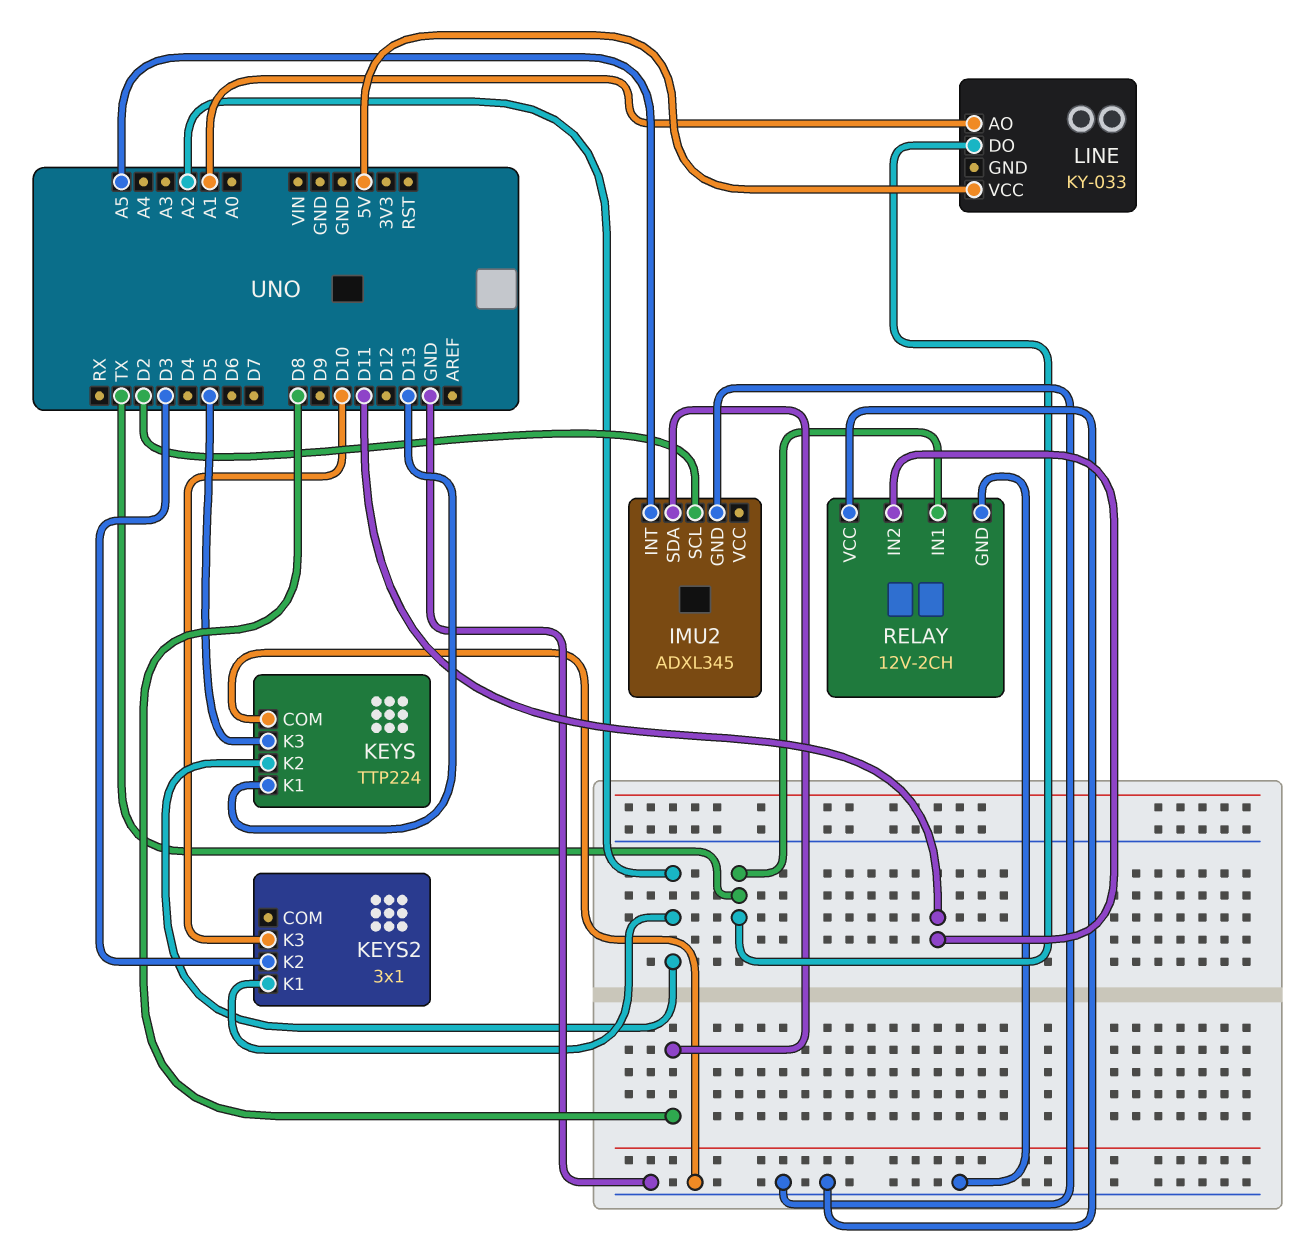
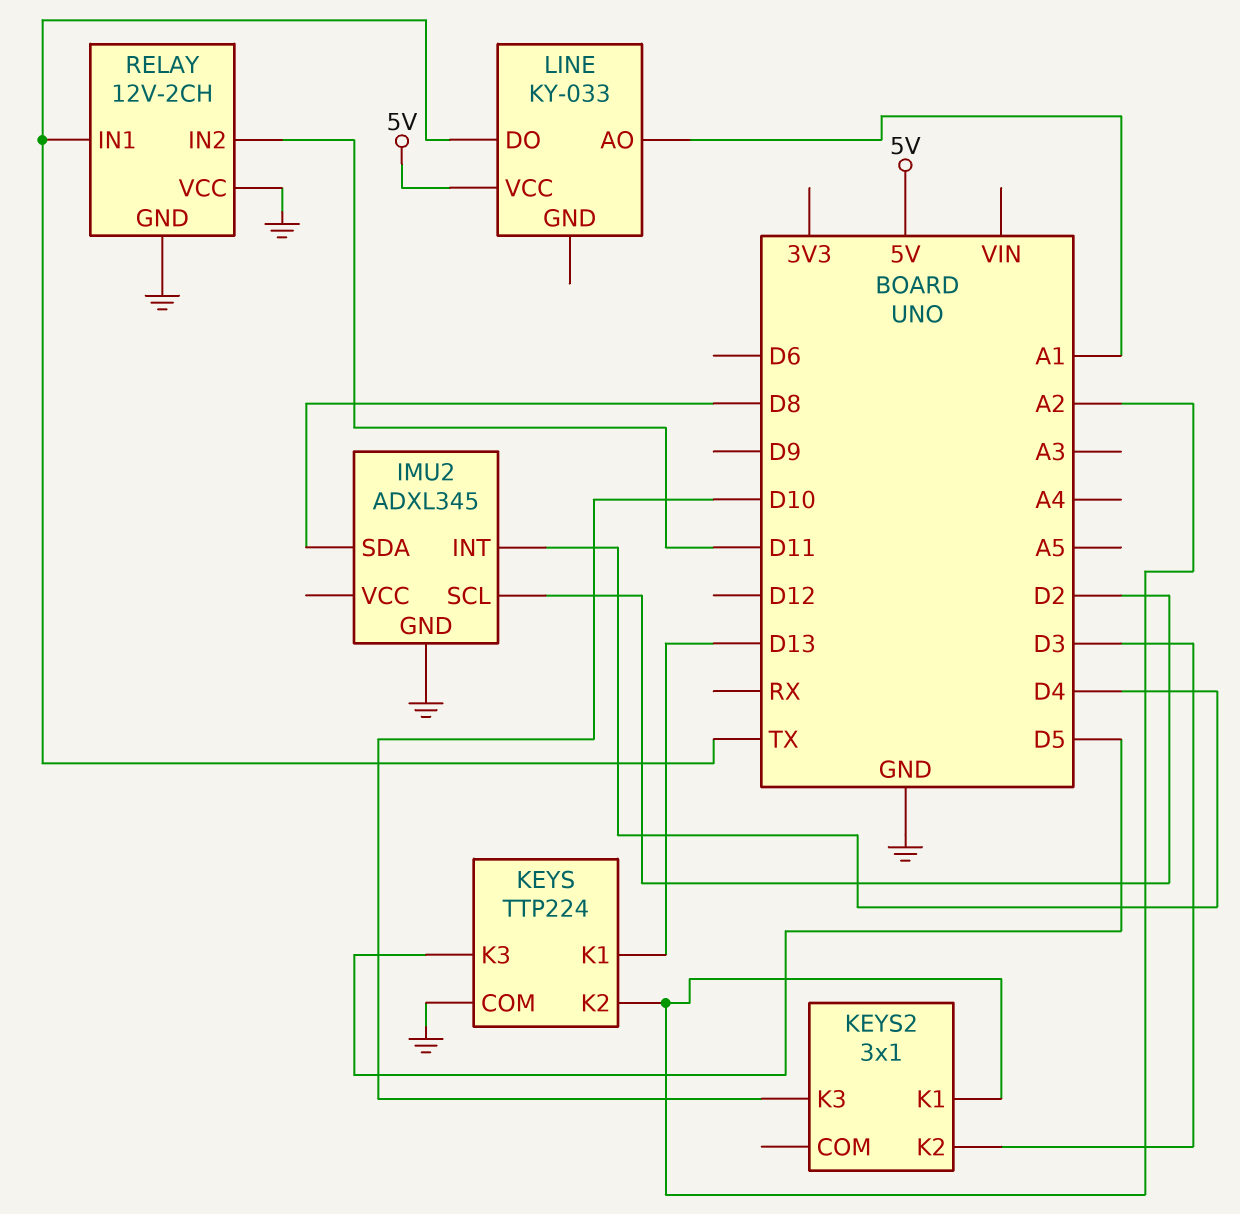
IMU2 pin INT: A5 -> D4

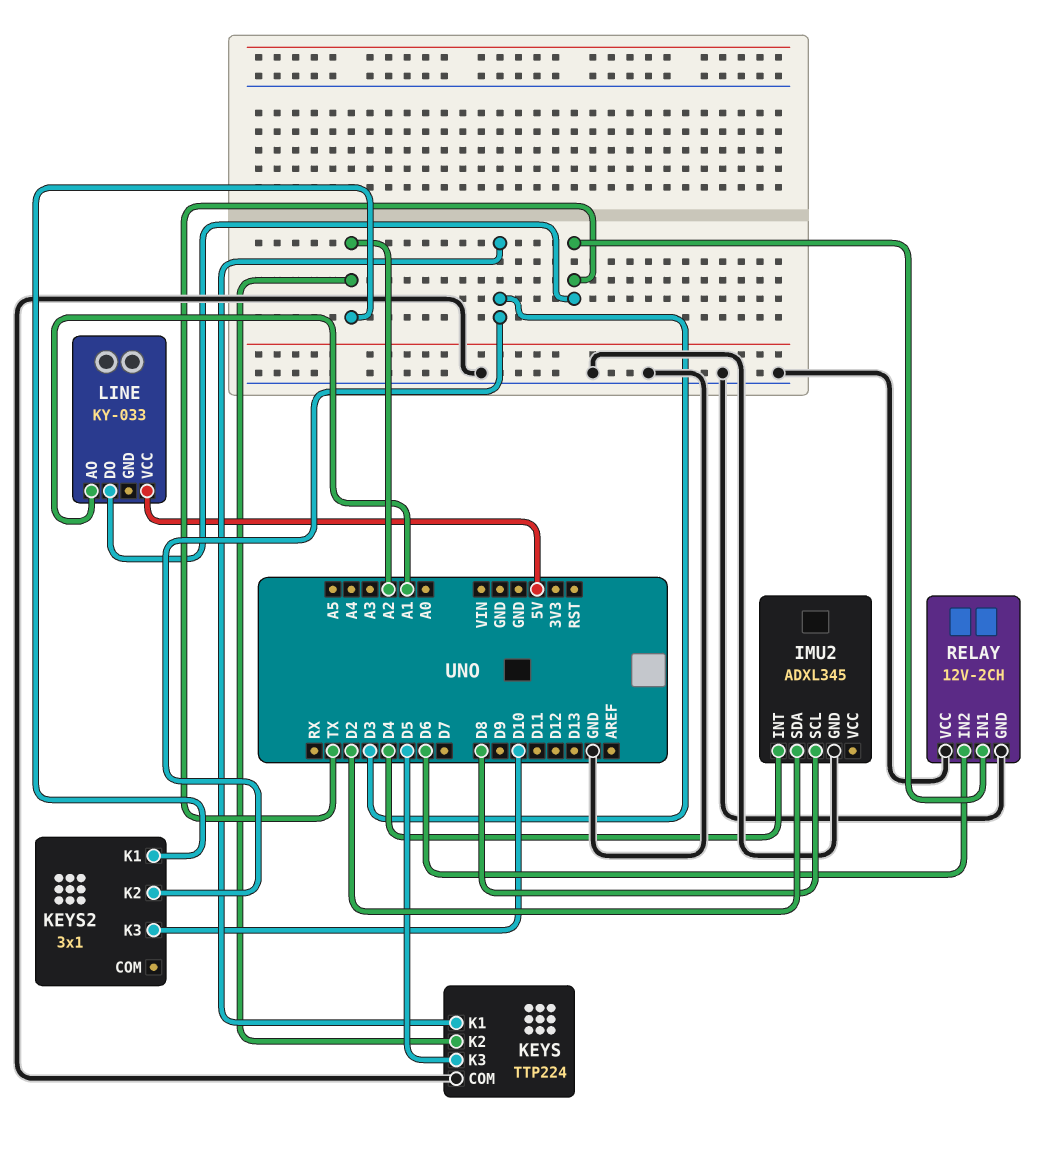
IMU2 pin SCL: D2 -> D8
IMU2 pin SDA: D8 -> D2
KEYS pin K1: D13 -> D3
RELAY pin IN2: D11 -> D6

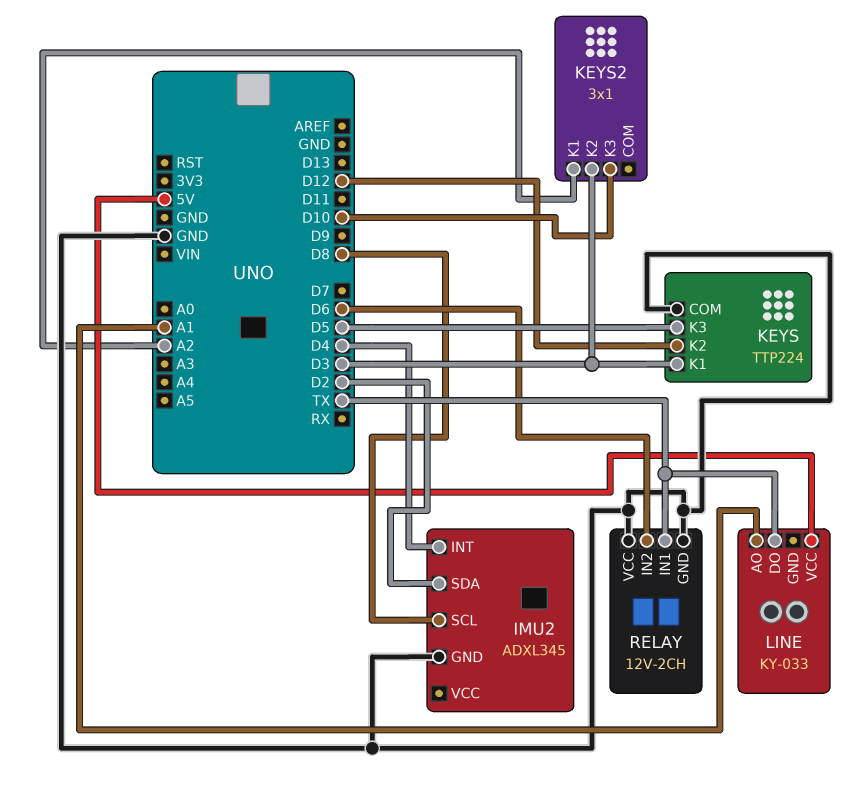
KEYS pin K2: A2 -> D12

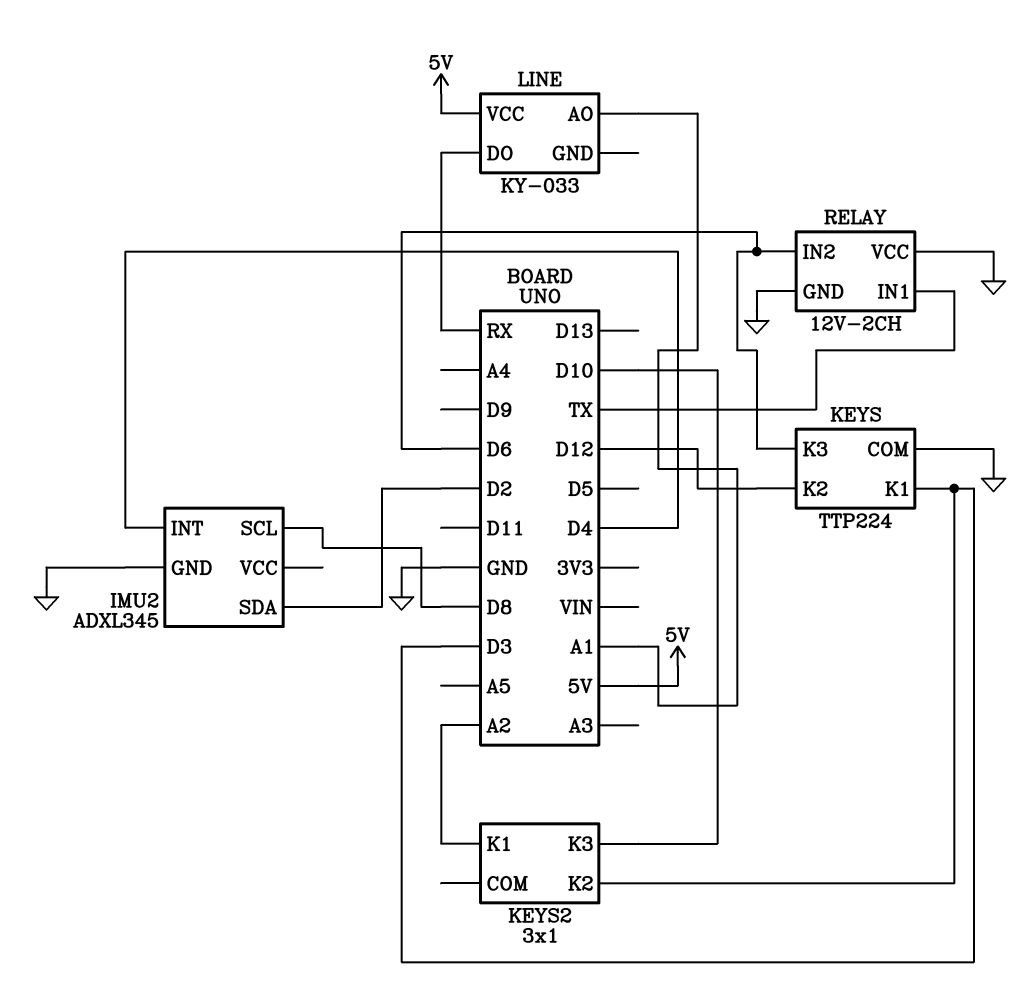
KEYS pin K3: D5 -> D6
LINE pin DO: TX -> RX

